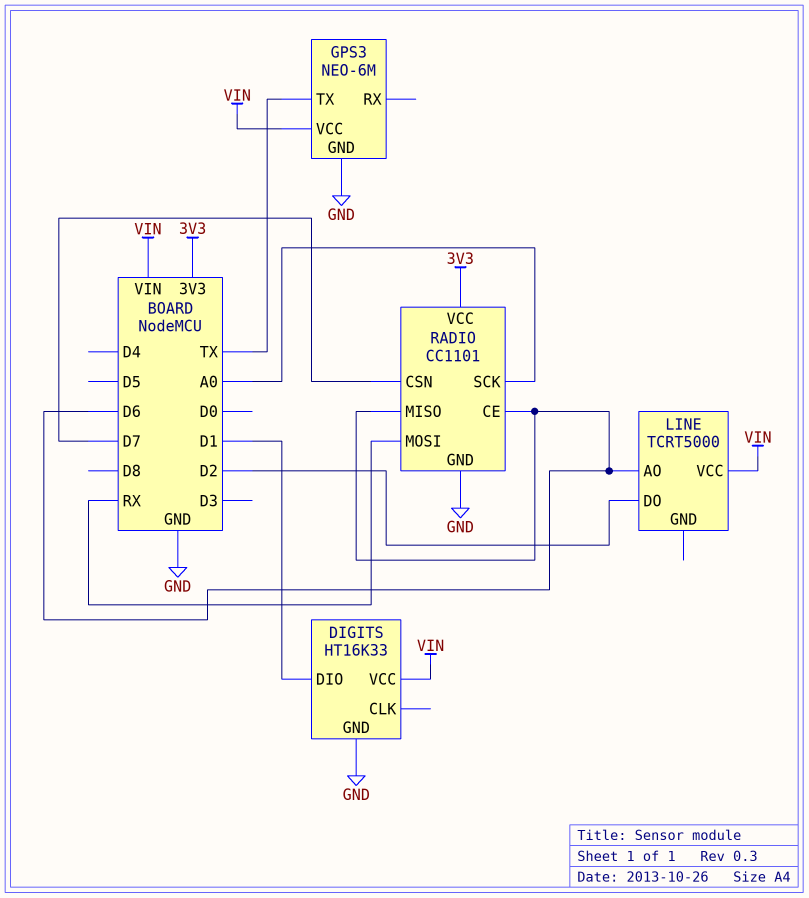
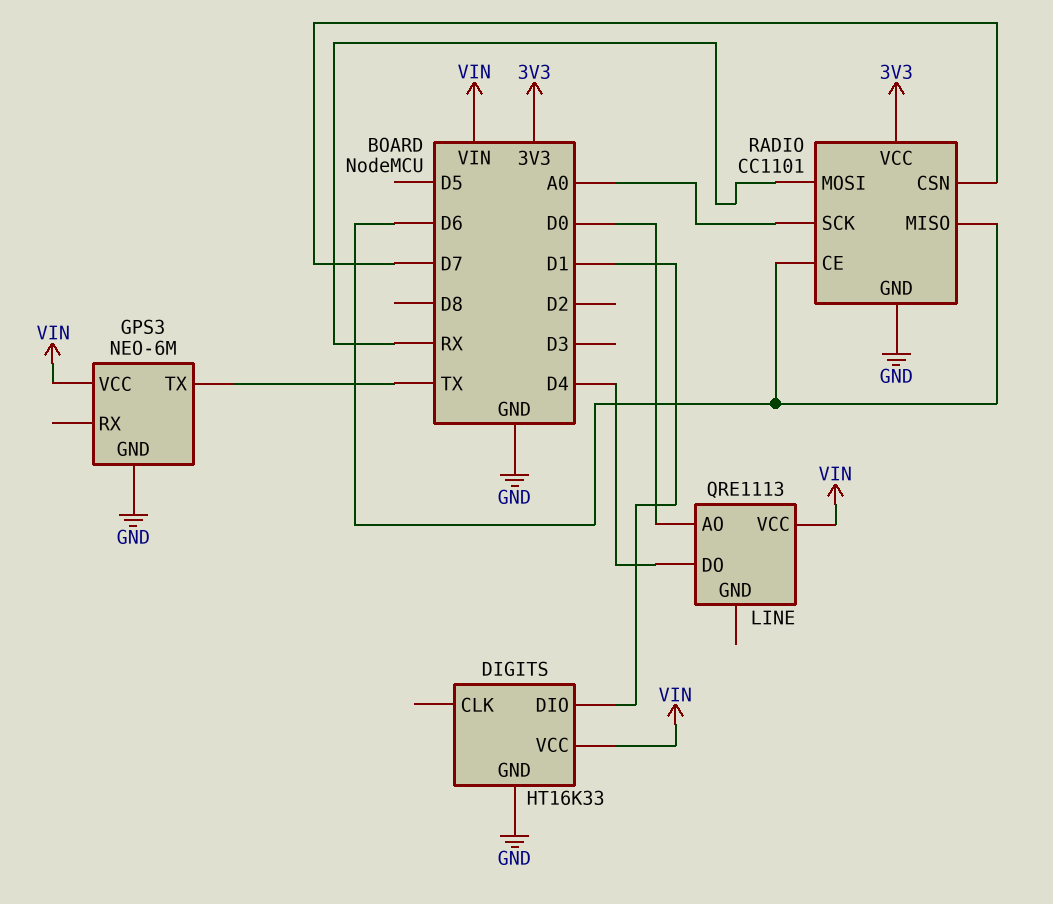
LINE: TCRT5000 -> QRE1113
LINE pin AO: D6 -> D0
LINE pin DO: D2 -> D4

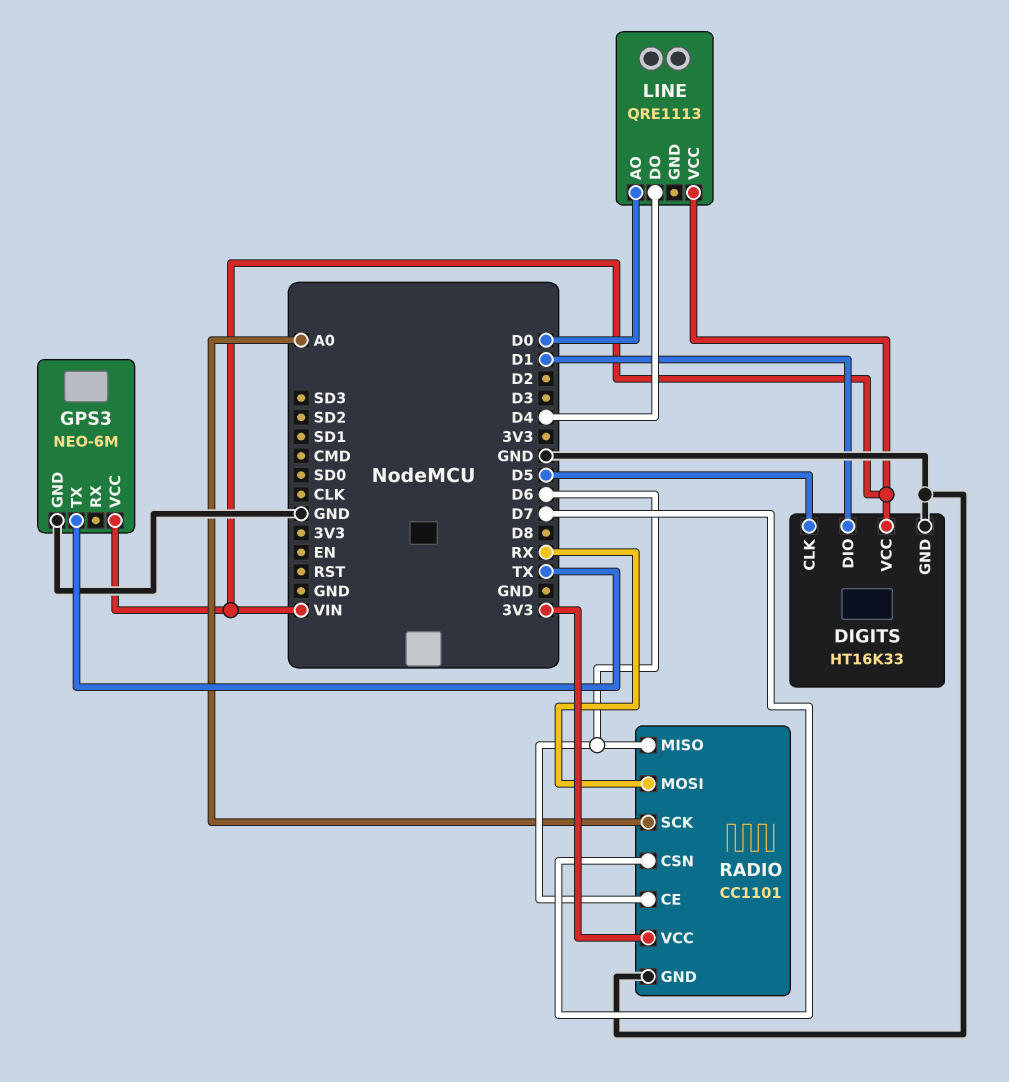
DIGITS pin CLK: none -> D5

